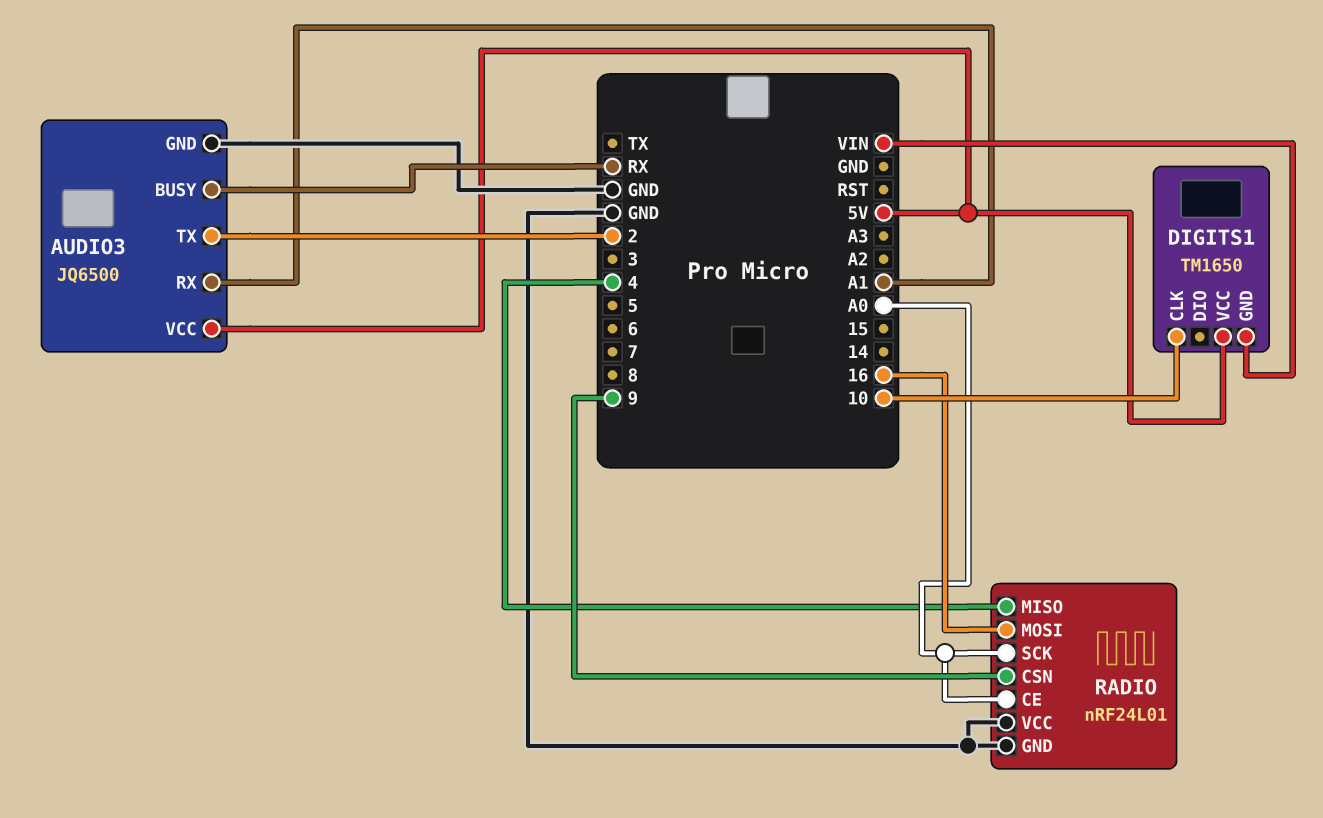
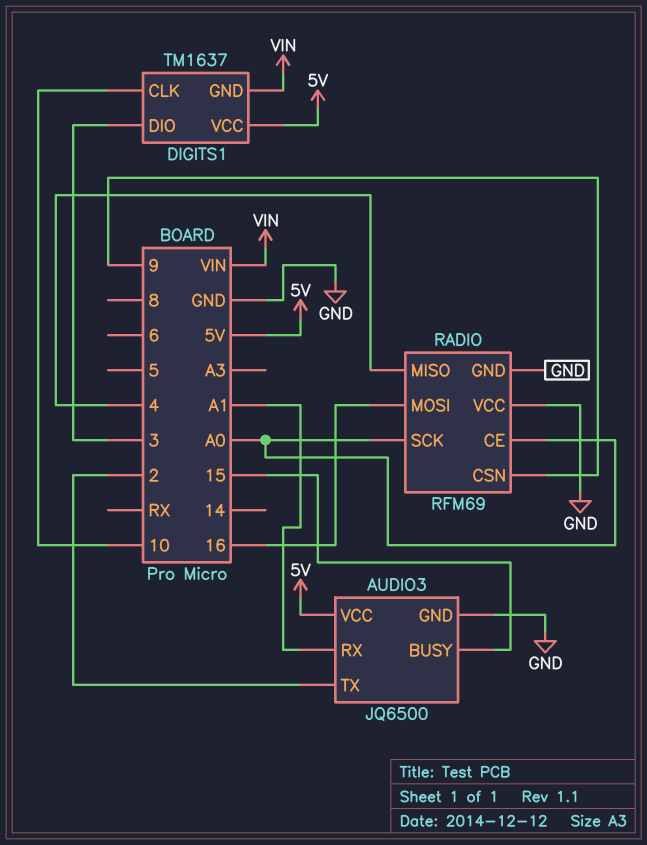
AUDIO3 pin BUSY: RX -> 15
DIGITS1: TM1650 -> TM1637
DIGITS1 pin DIO: none -> 3
RADIO: nRF24L01 -> RFM69

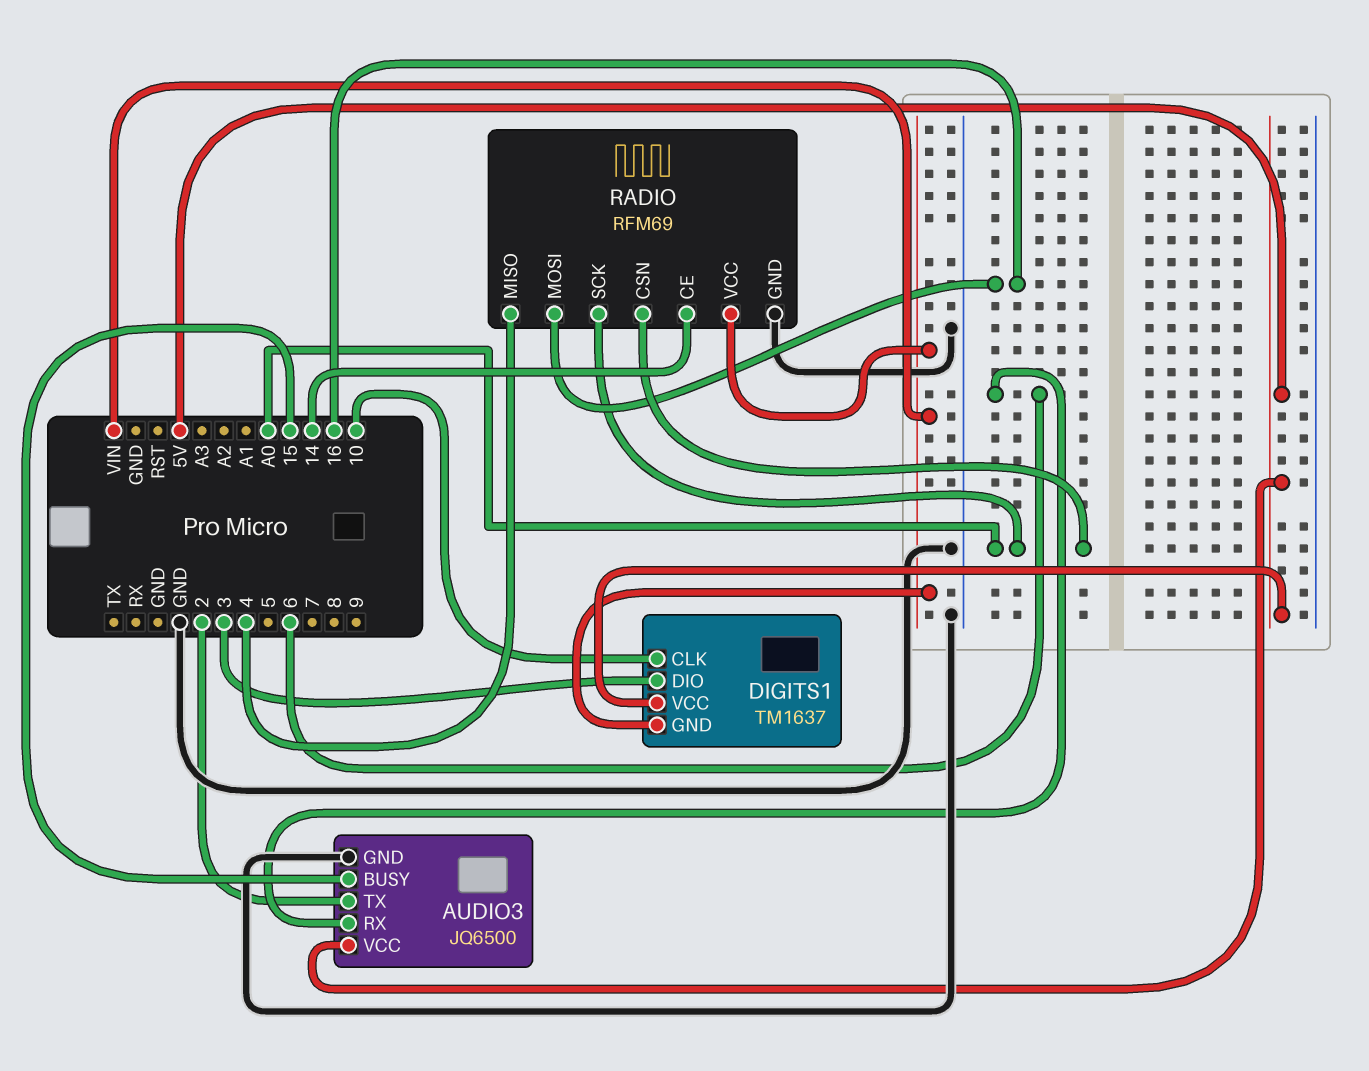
AUDIO3 pin RX: A1 -> 6
RADIO pin CE: A0 -> 14
RADIO pin CSN: 9 -> A0
RADIO pin VCC: GND -> VIN

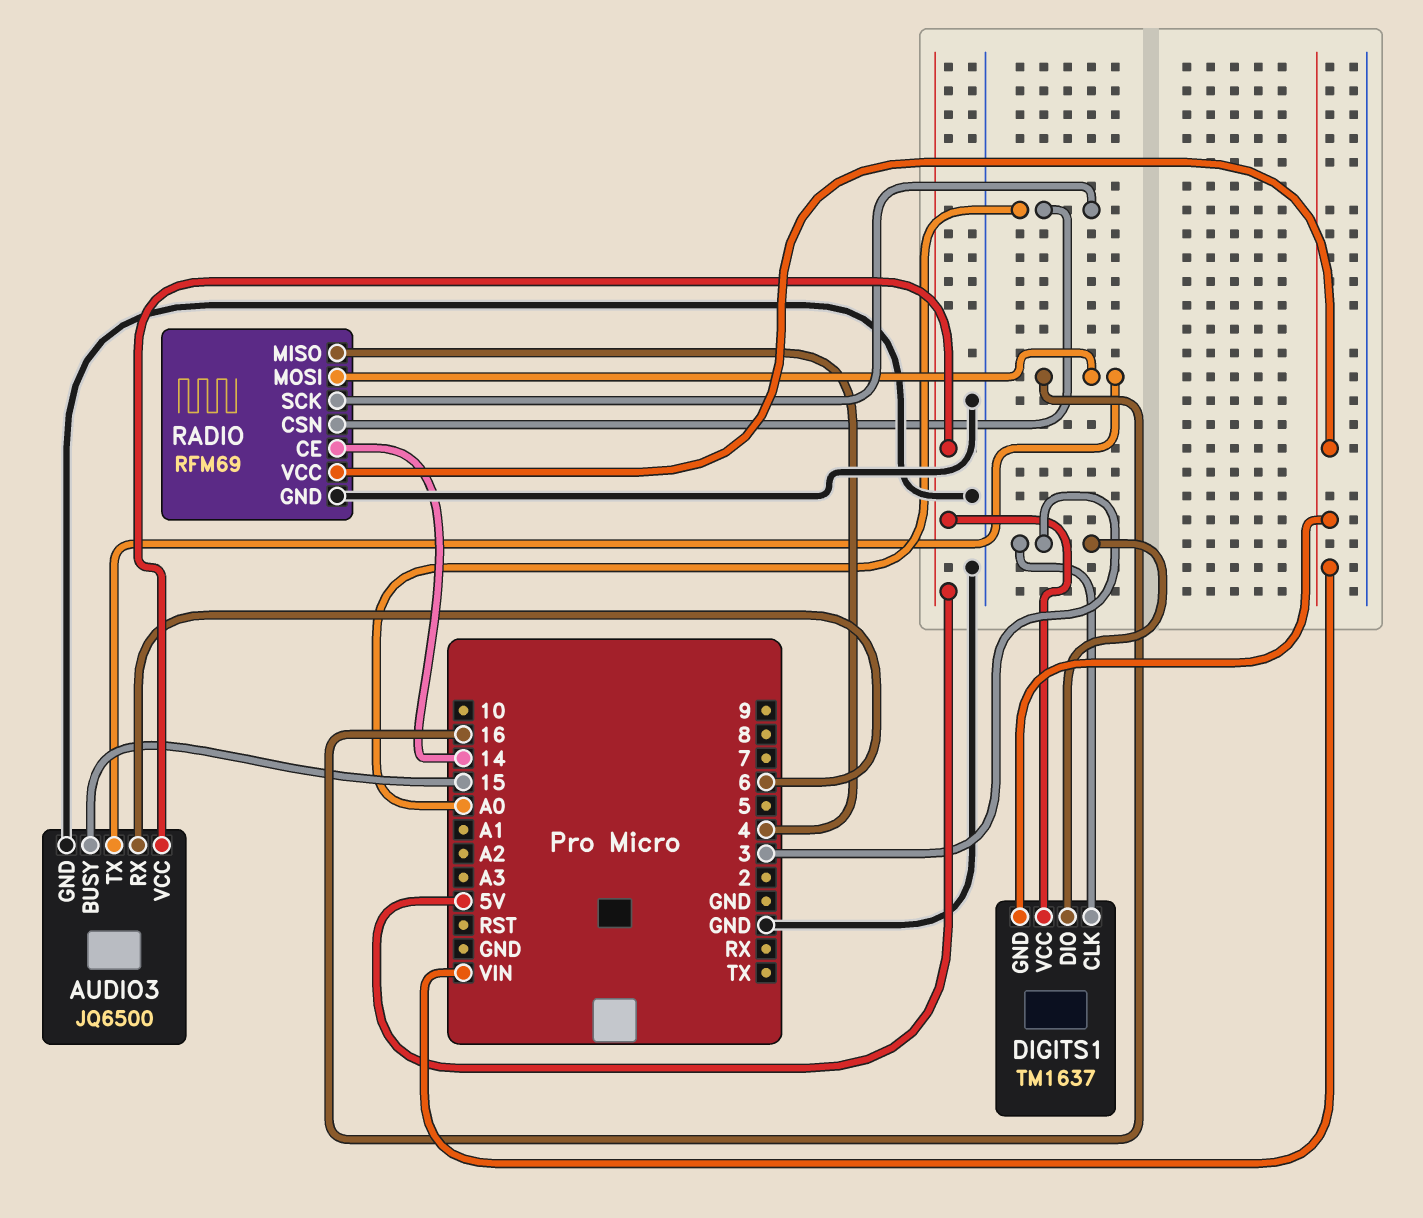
AUDIO3 pin TX: 2 -> 16
DIGITS1 pin CLK: 10 -> 3

